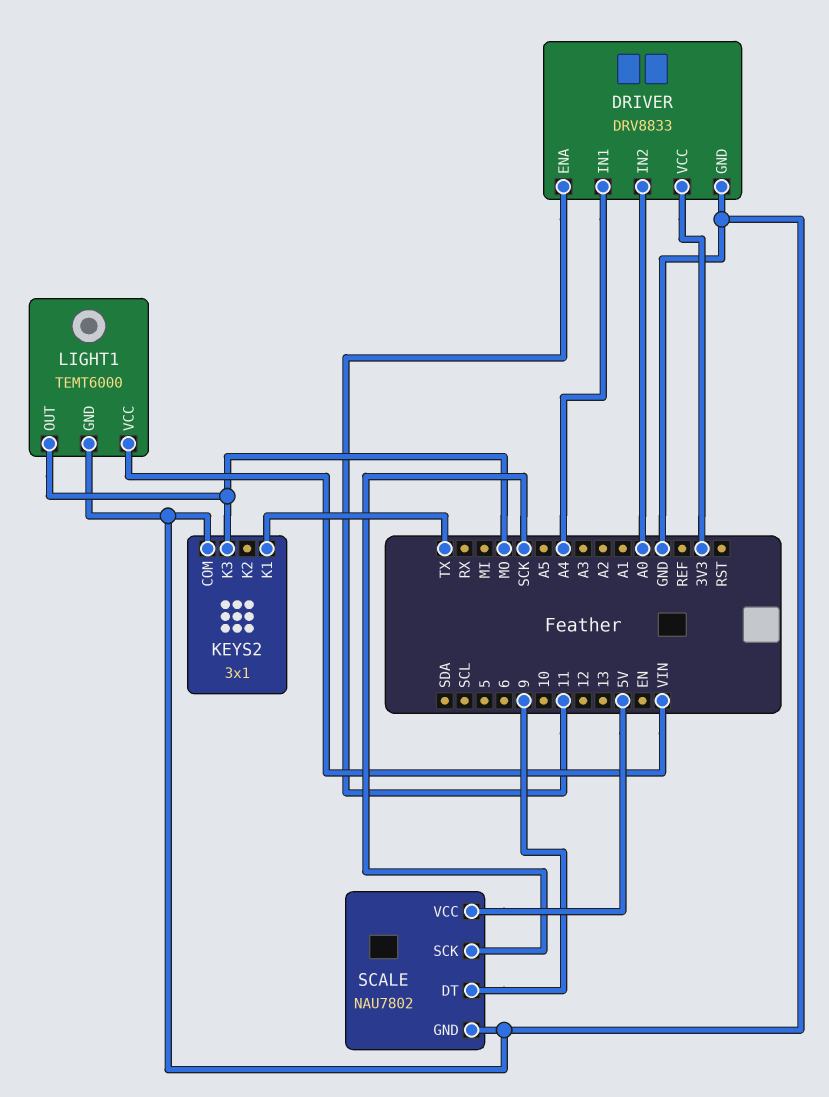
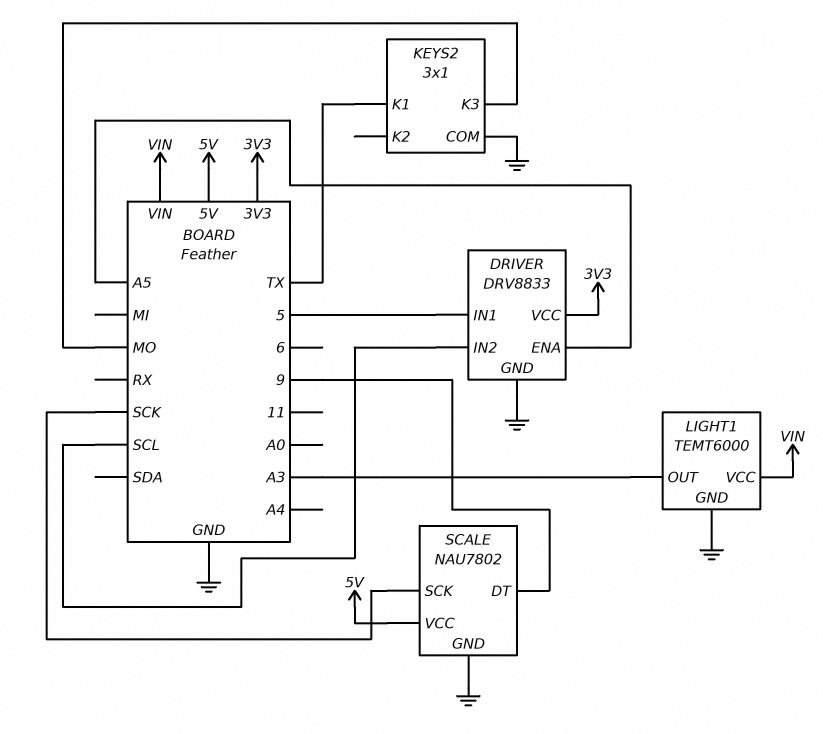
DRIVER pin ENA: 11 -> A5
DRIVER pin IN1: A4 -> 5
DRIVER pin IN2: A0 -> SCL
LIGHT1 pin OUT: MO -> A3

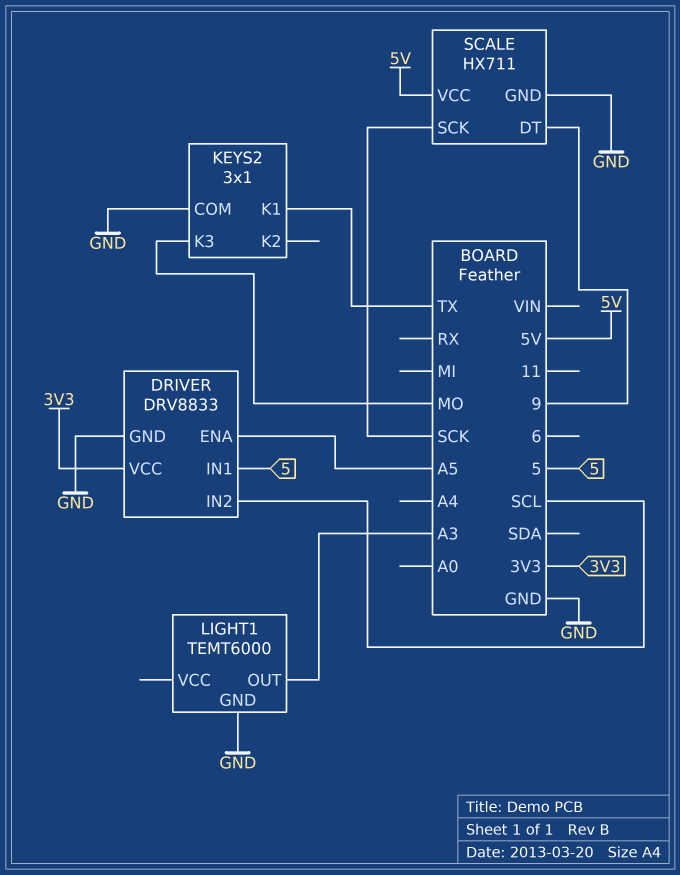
LIGHT1 pin VCC: VIN -> none
SCALE: NAU7802 -> HX711

